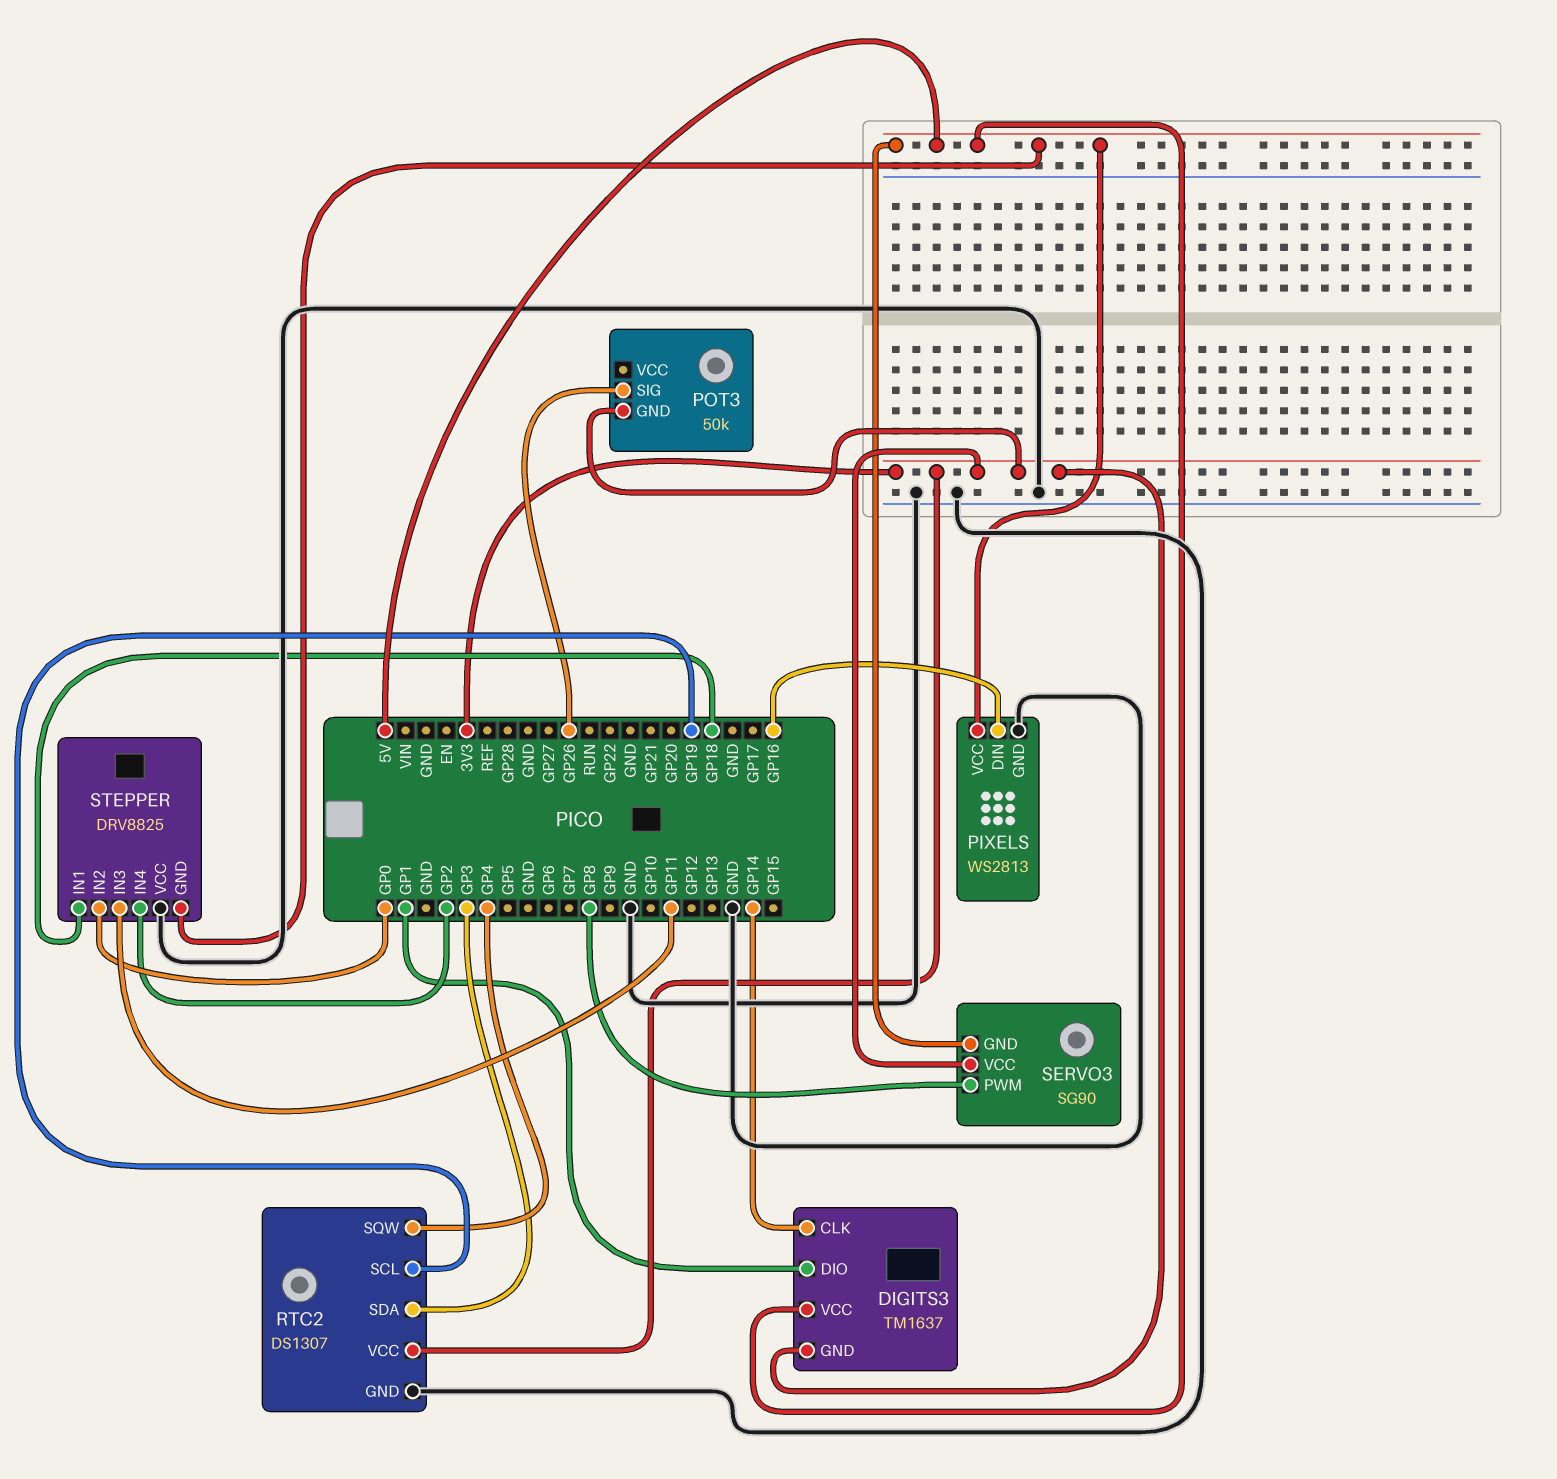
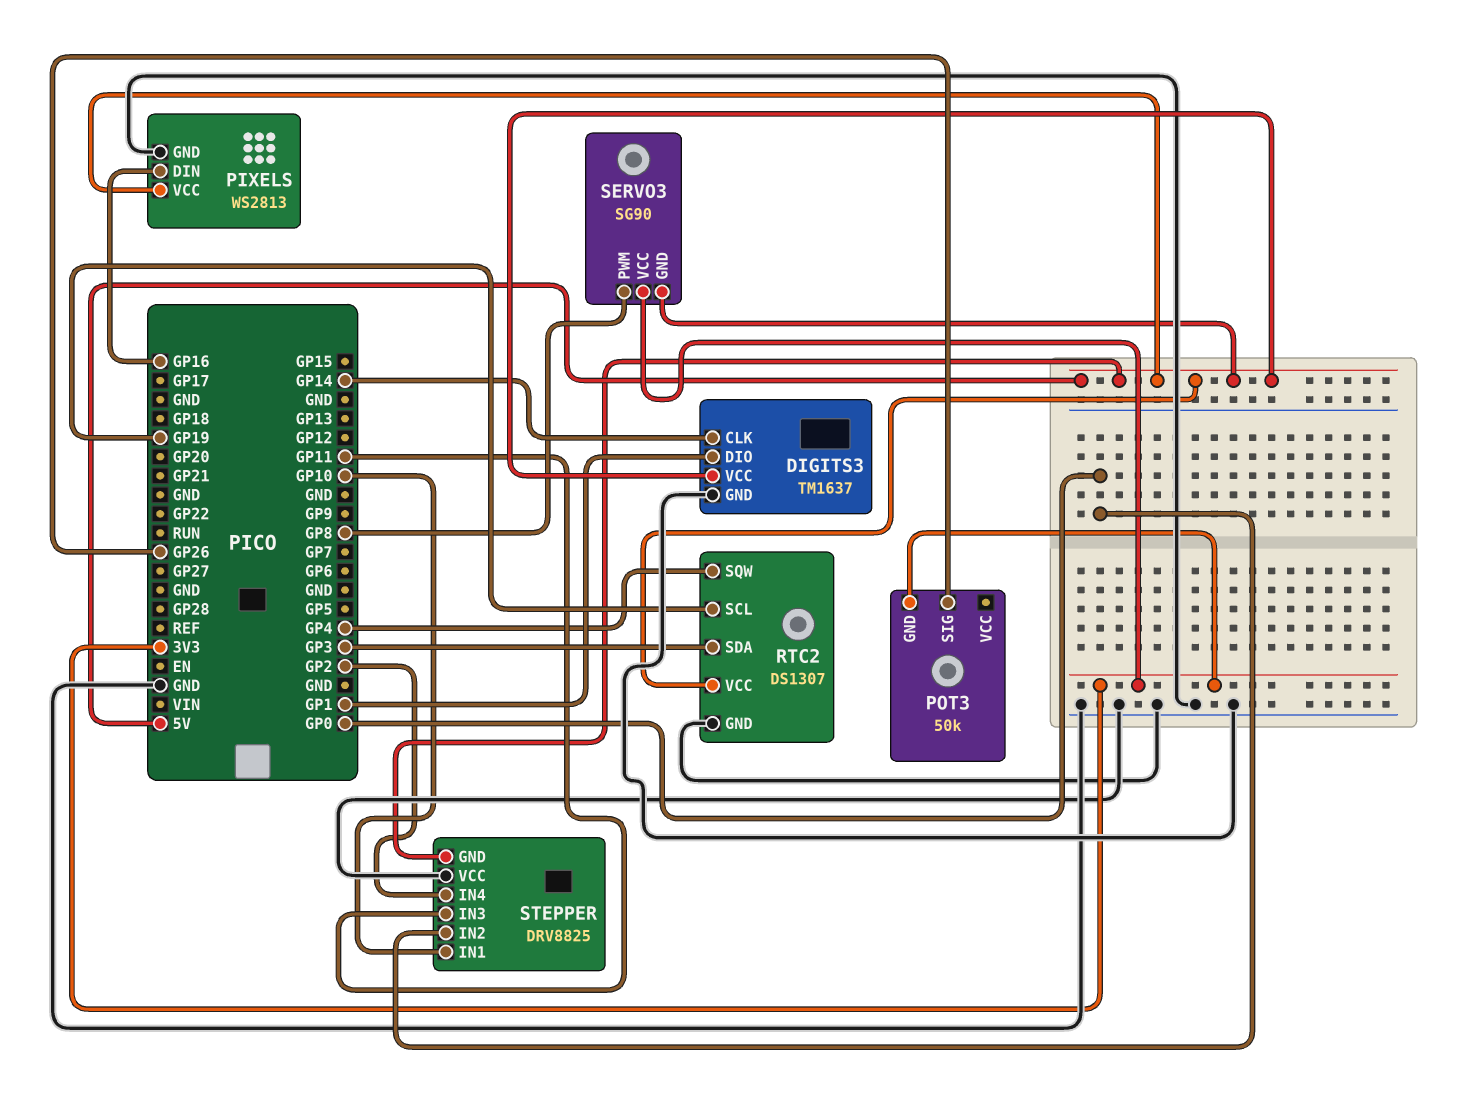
DIGITS3 pin GND: 3V3 -> GND
RTC2 pin VCC: 3V3 -> 5V
STEPPER pin IN1: GP18 -> GP10

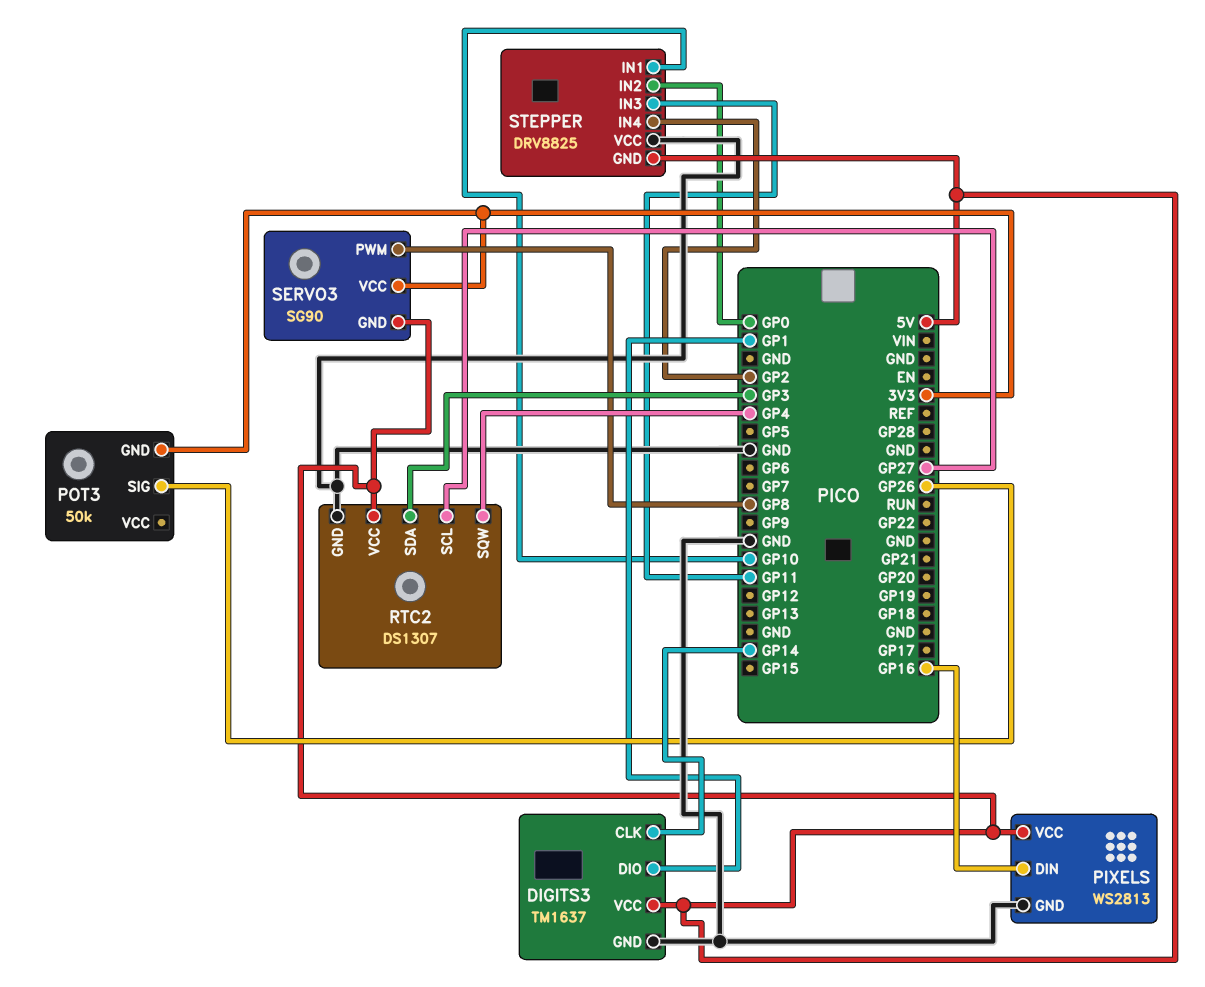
RTC2 pin SCL: GP19 -> GP27

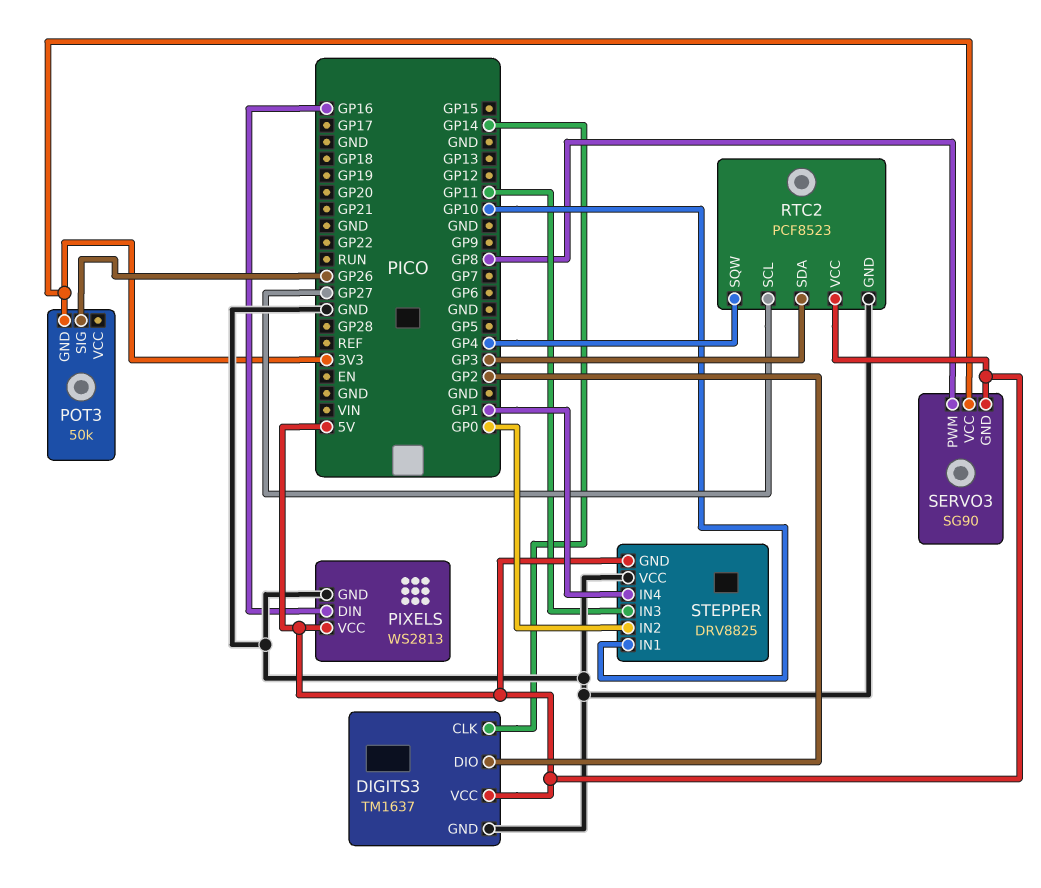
DIGITS3 pin DIO: GP1 -> GP2
RTC2: DS1307 -> PCF8523
STEPPER pin IN4: GP2 -> GP1

